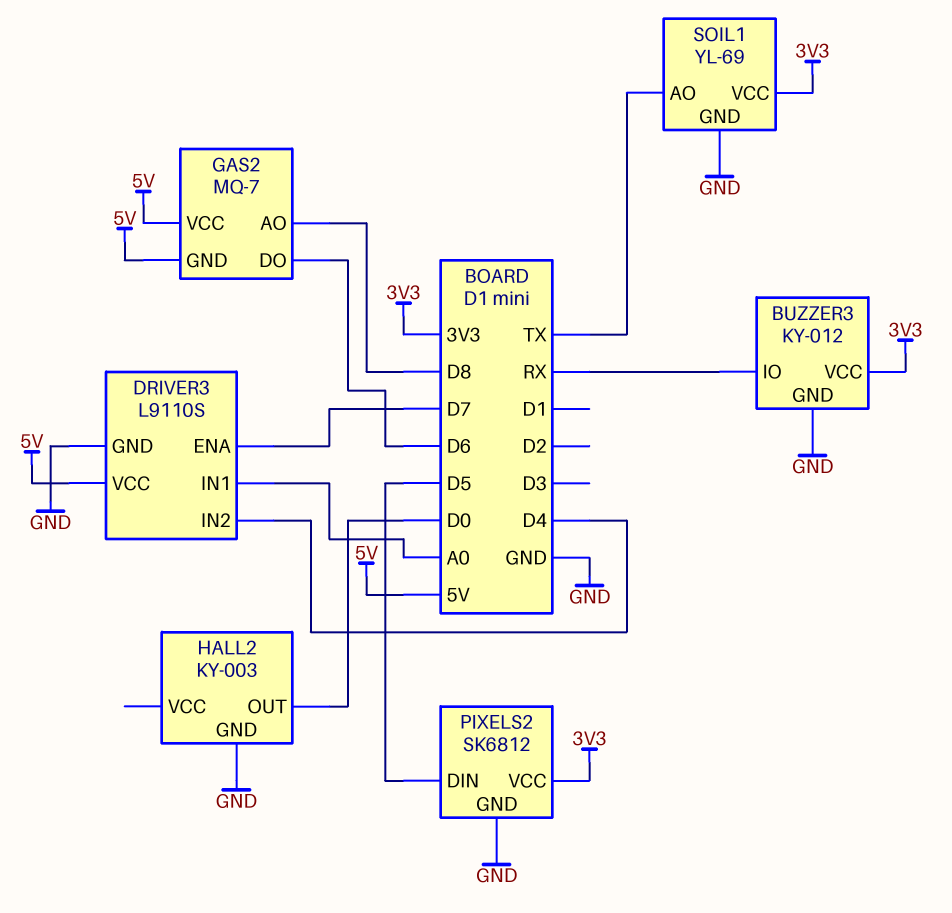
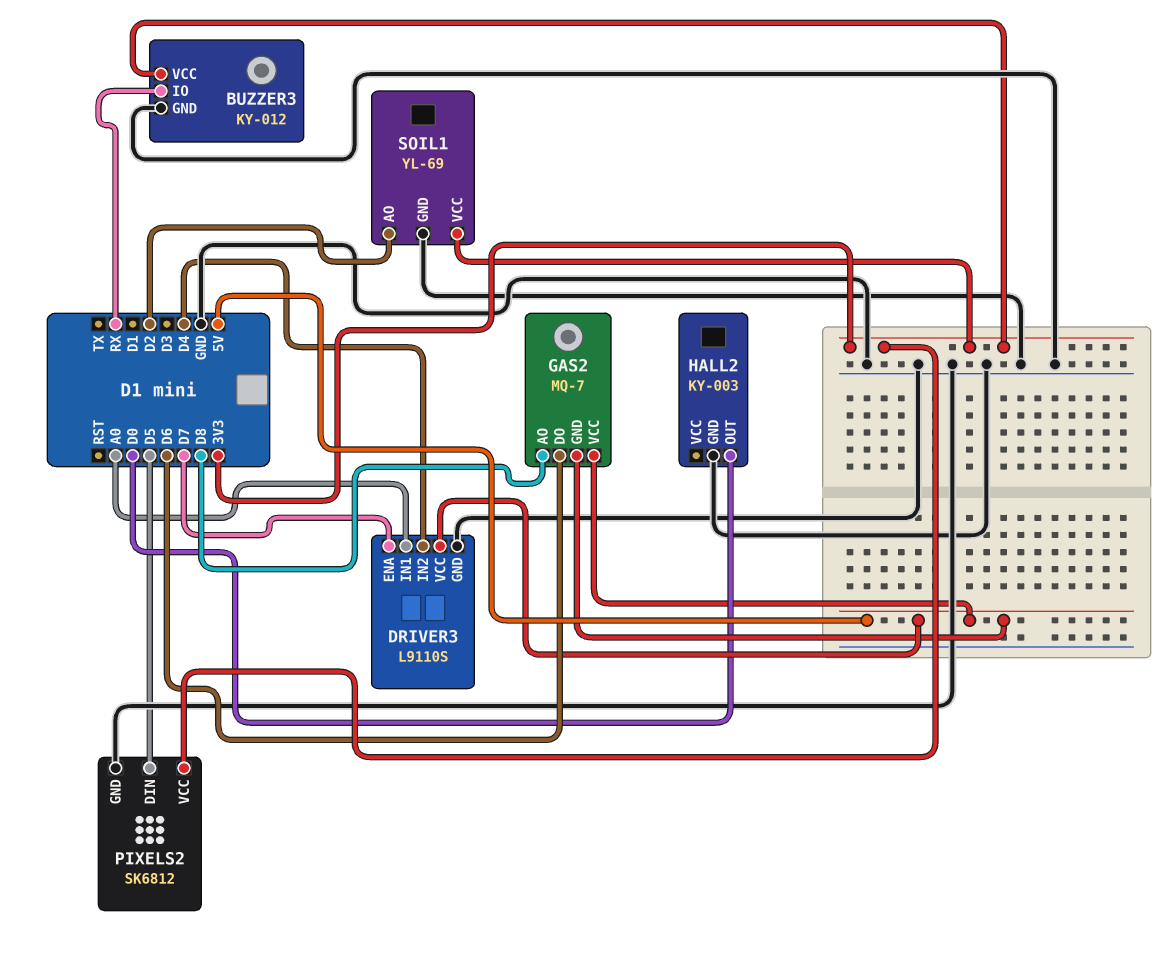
SOIL1 pin AO: TX -> D2

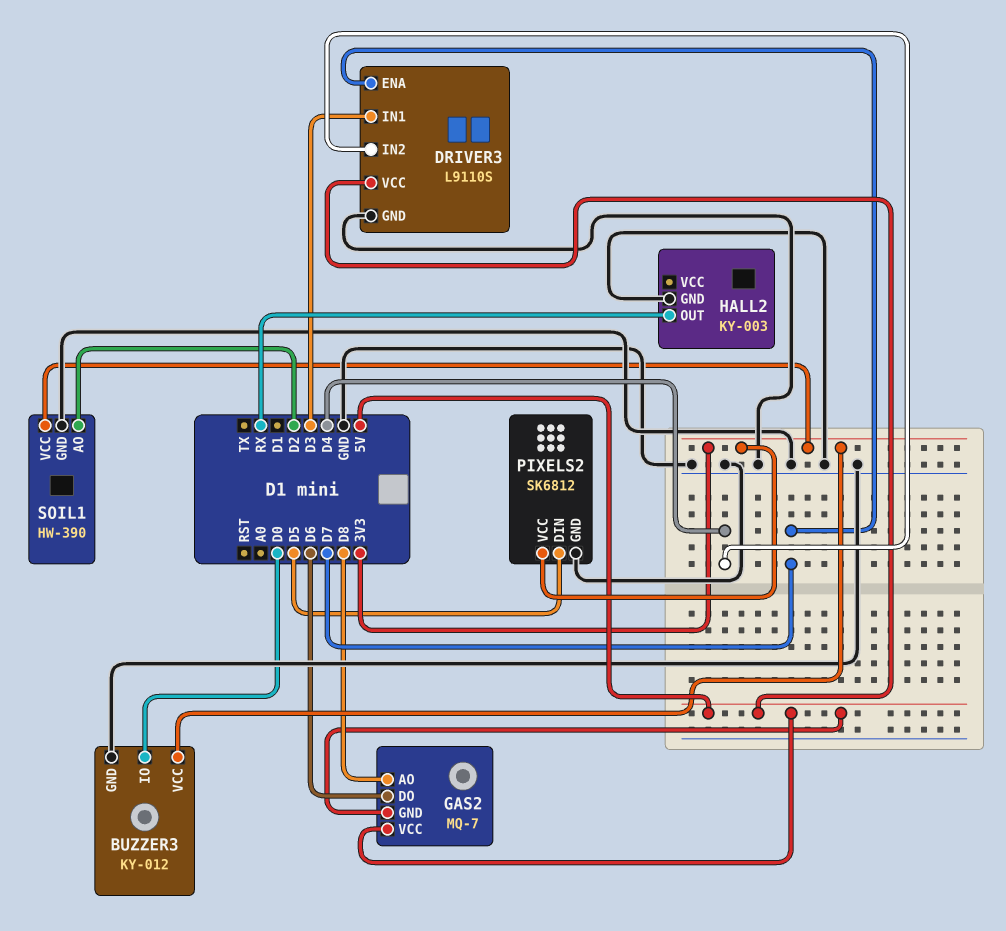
BUZZER3 pin IO: RX -> D0
DRIVER3 pin IN1: A0 -> D3
HALL2 pin OUT: D0 -> RX
SOIL1: YL-69 -> HW-390

